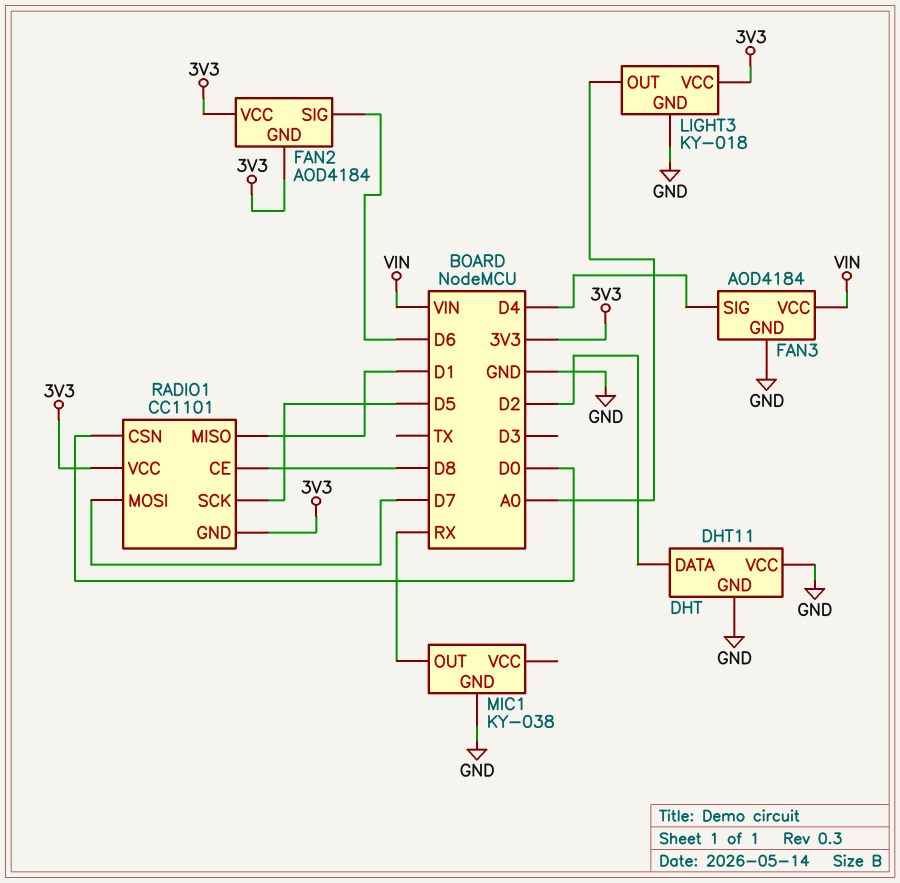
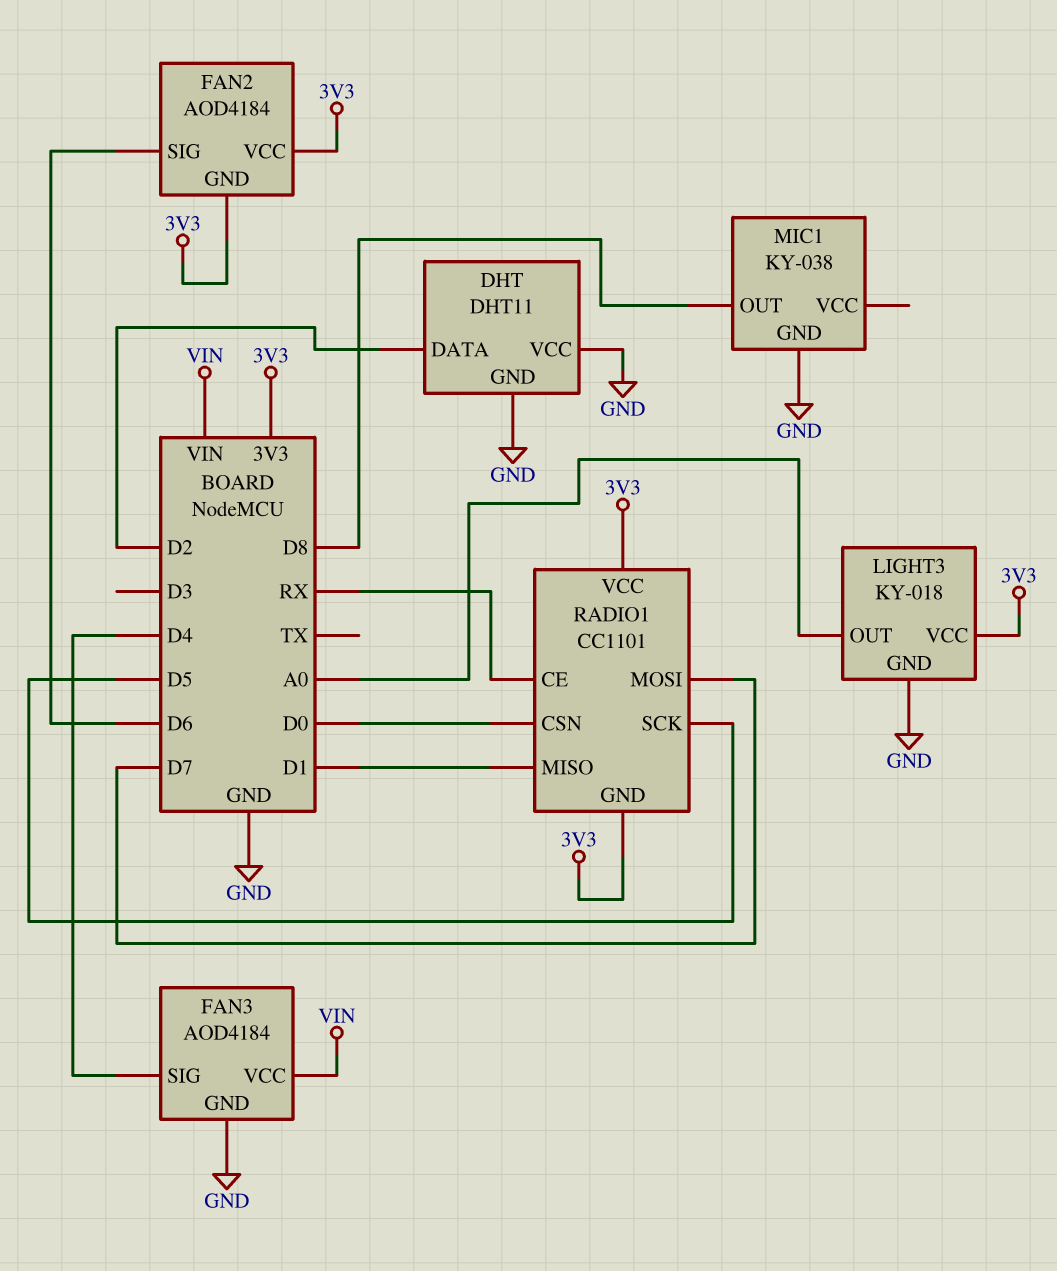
MIC1 pin OUT: RX -> D8
RADIO1 pin CE: D8 -> RX

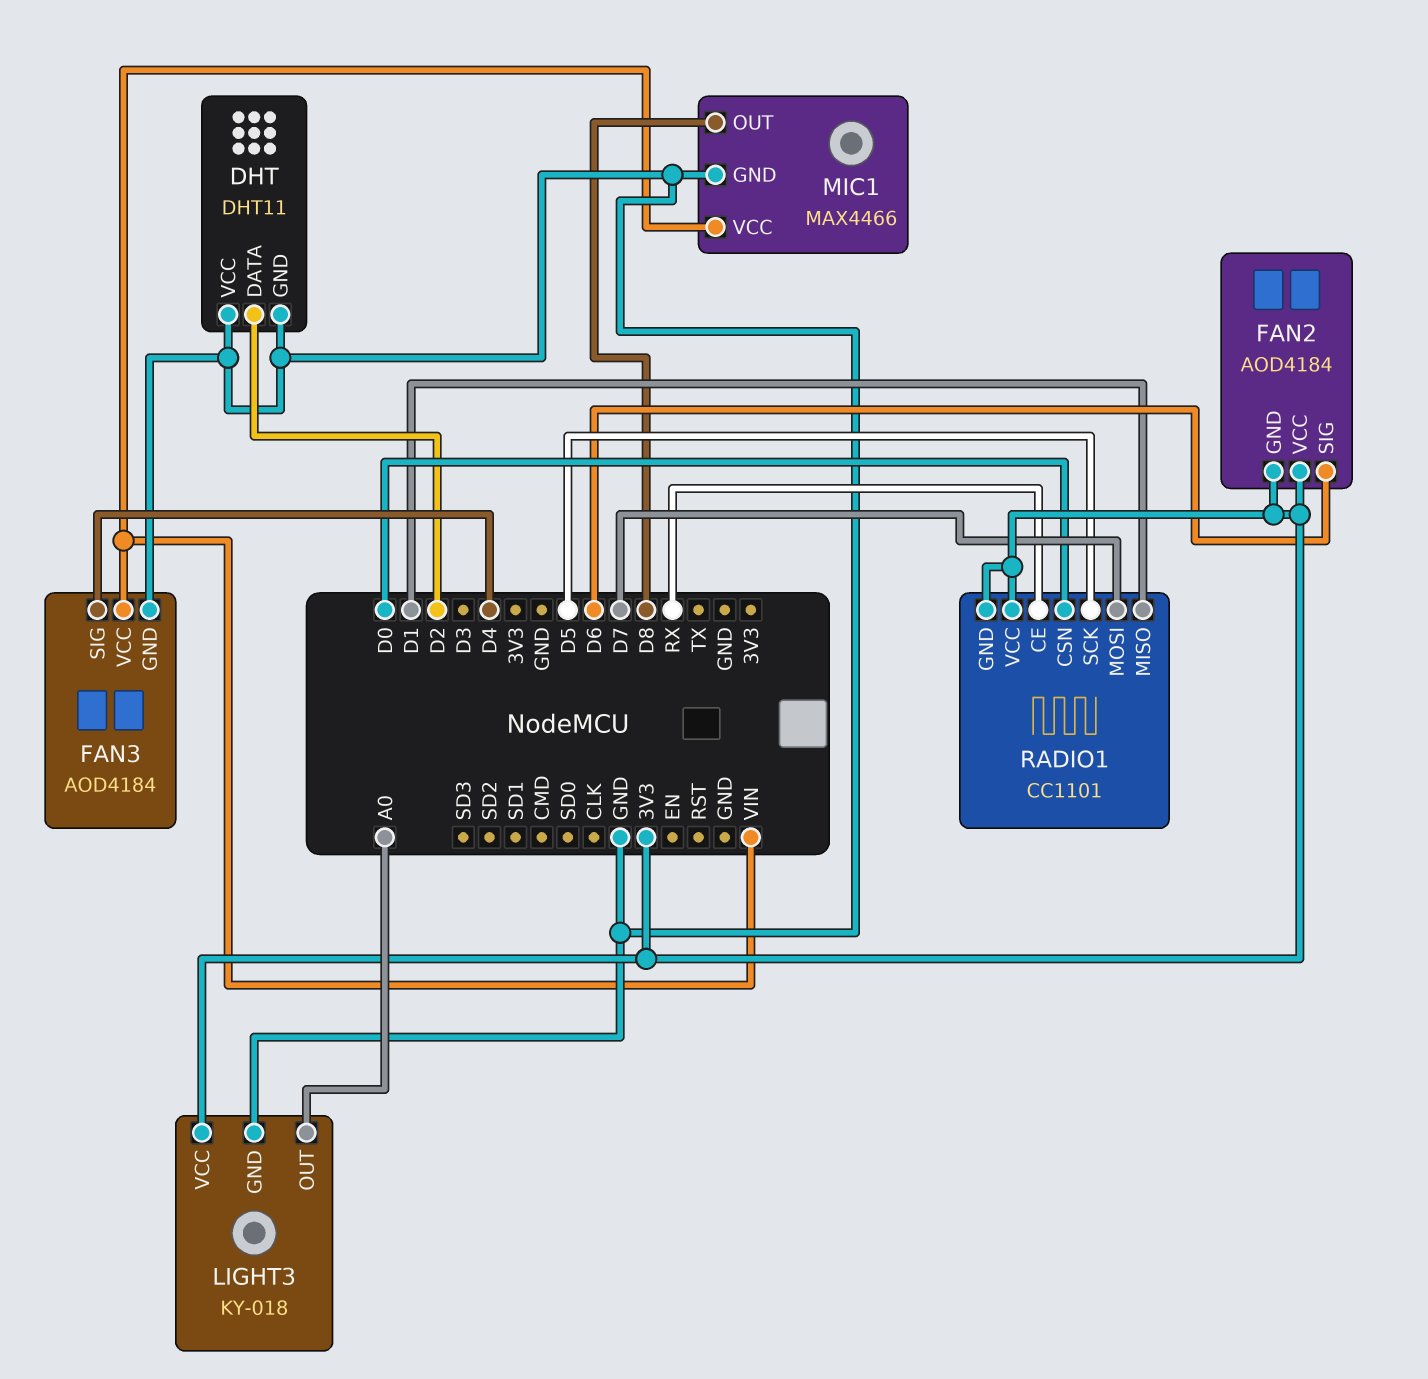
MIC1: KY-038 -> MAX4466
MIC1 pin VCC: none -> VIN

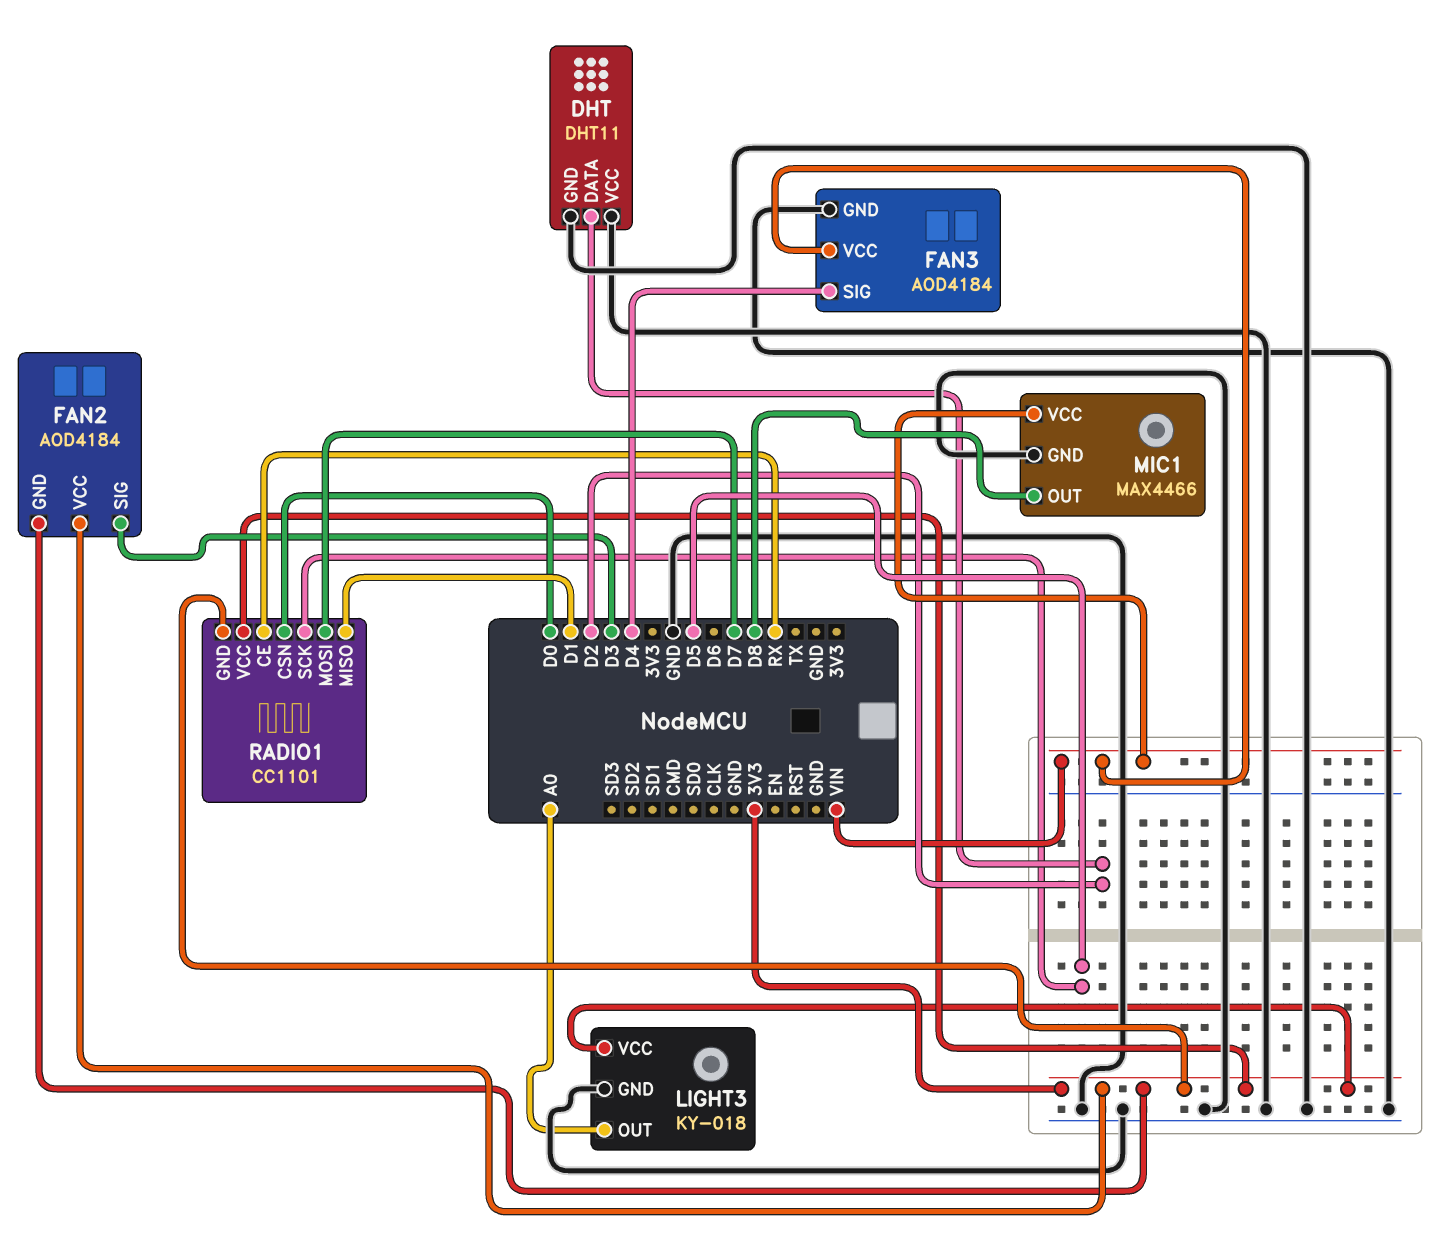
FAN2 pin SIG: D6 -> D3

